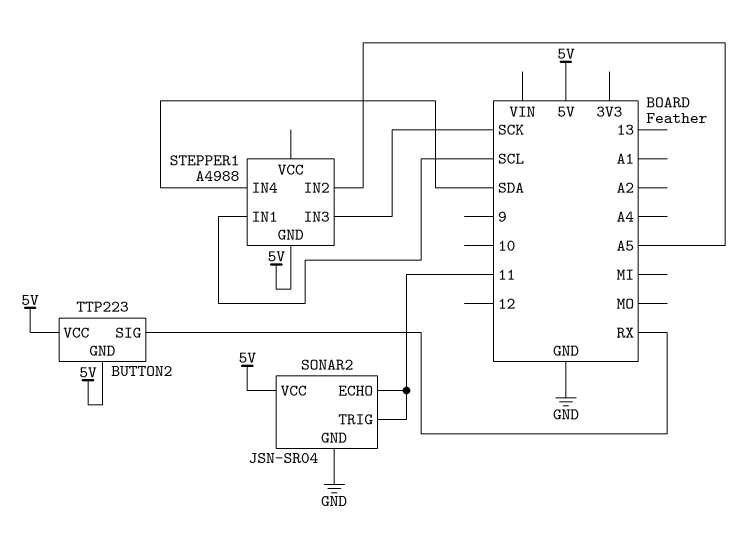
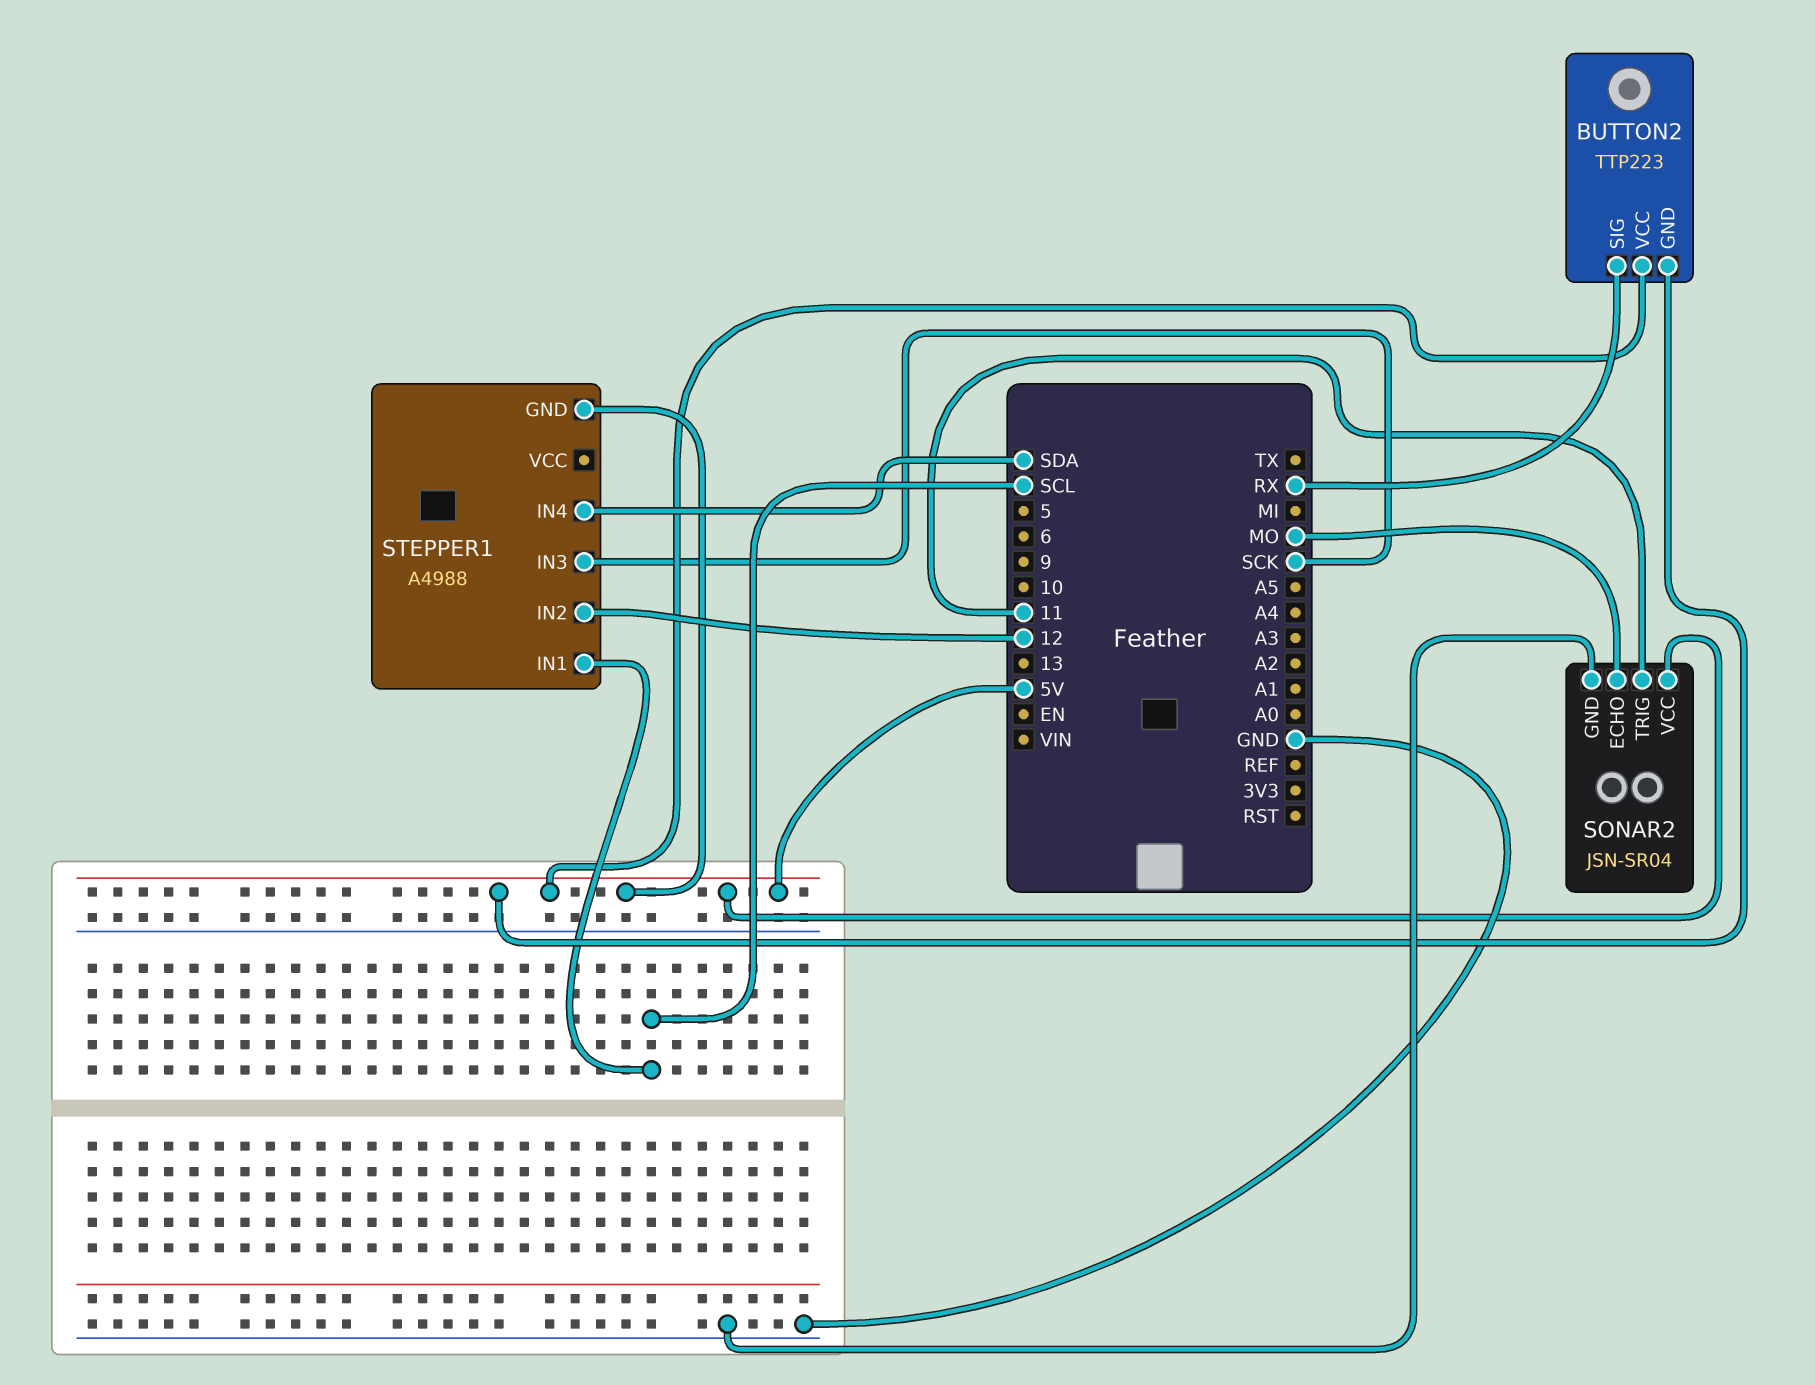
SONAR2 pin ECHO: 11 -> MO
STEPPER1 pin IN2: A5 -> 12

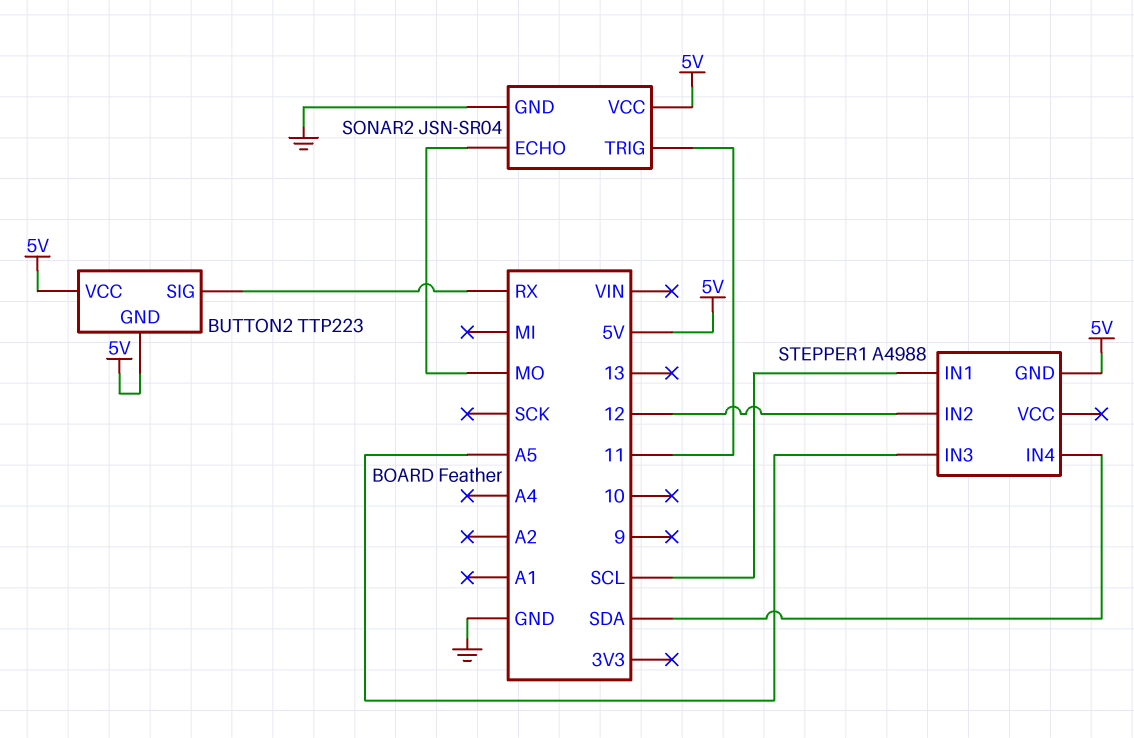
STEPPER1 pin IN3: SCK -> A5

